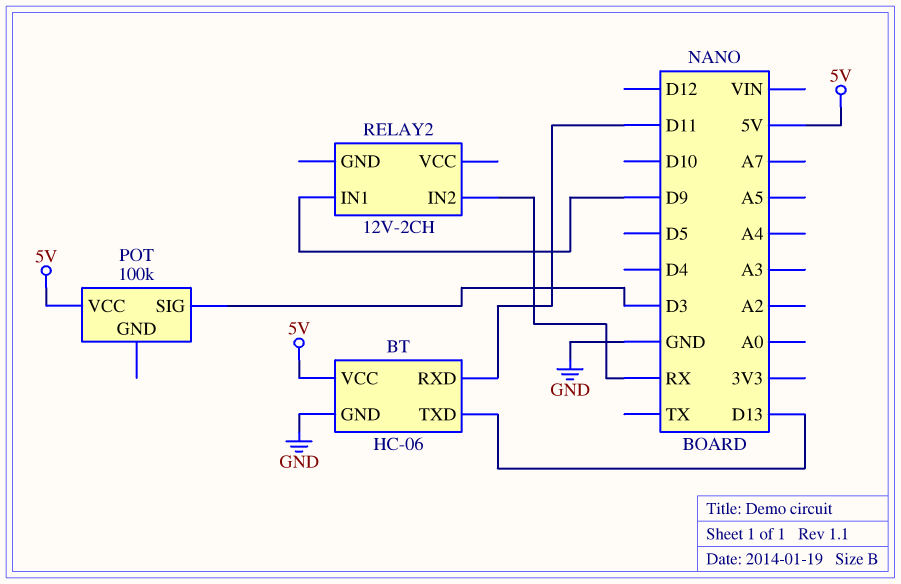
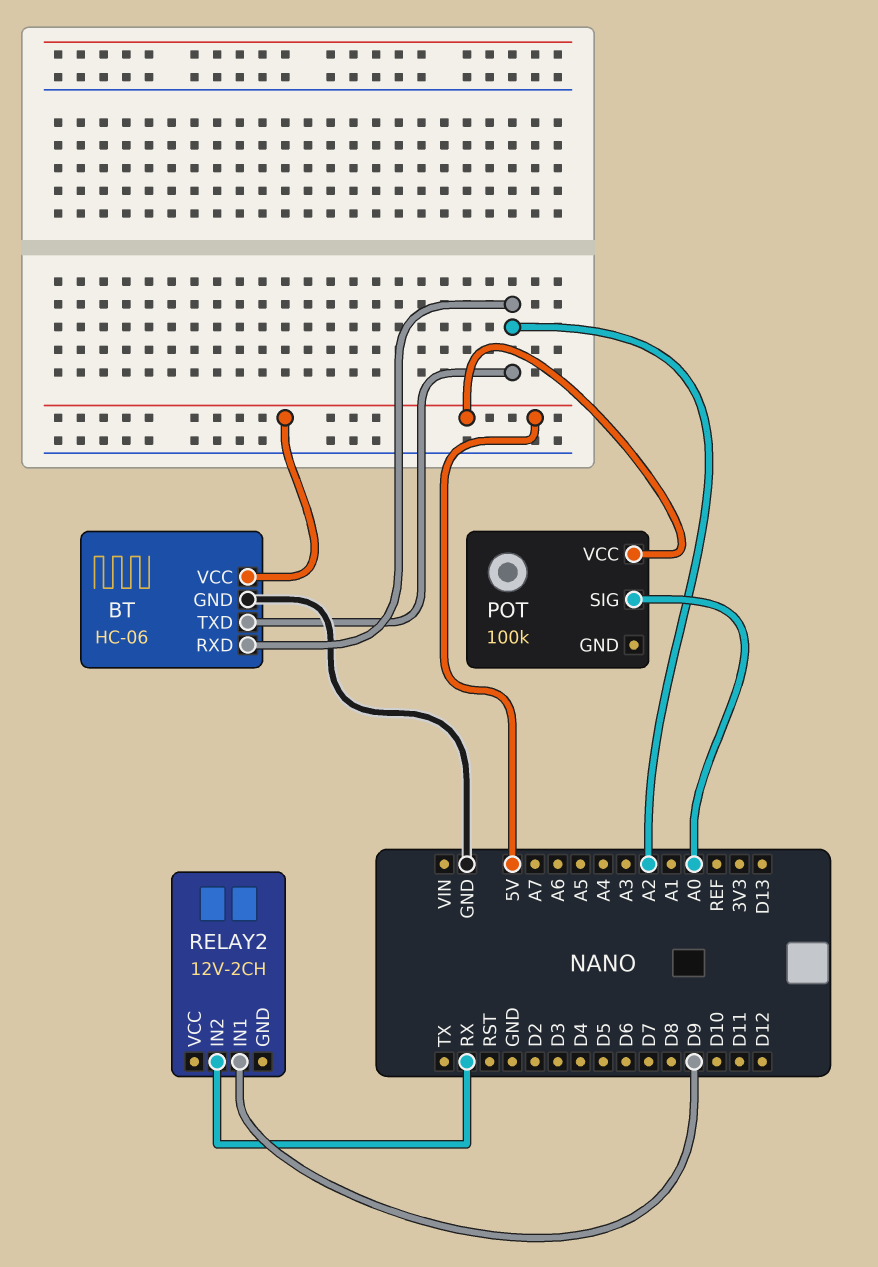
BT pin RXD: D11 -> A2
BT pin TXD: D13 -> A2
POT pin SIG: D3 -> A0

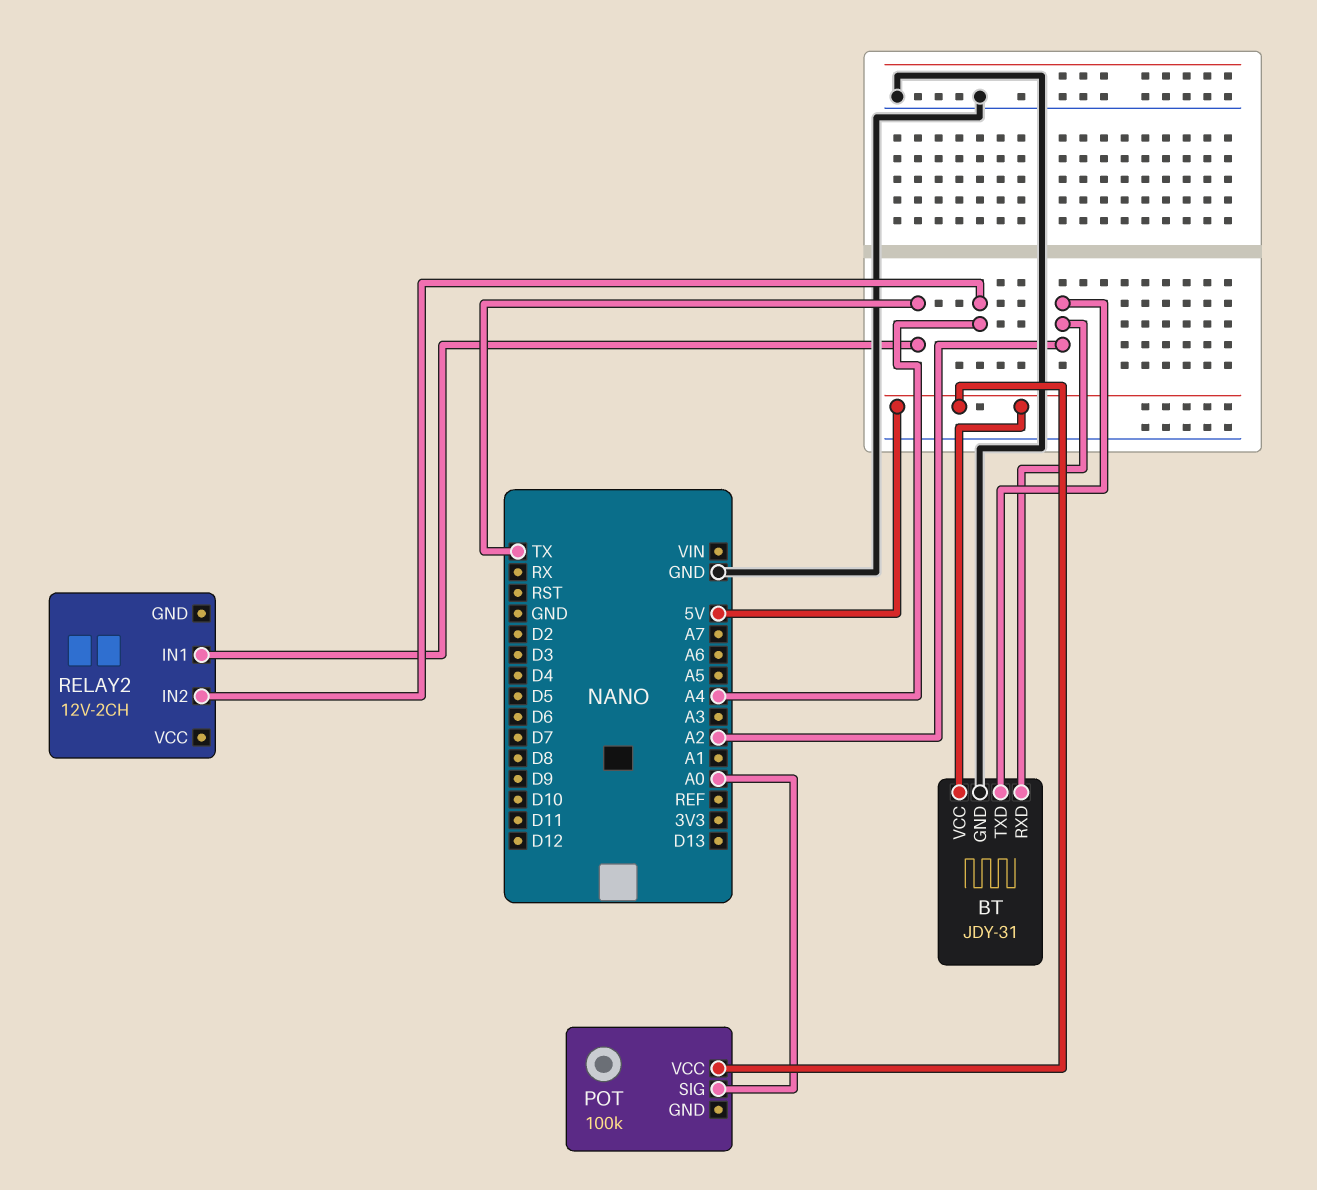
BT: HC-06 -> JDY-31
RELAY2 pin IN1: D9 -> TX
RELAY2 pin IN2: RX -> A4

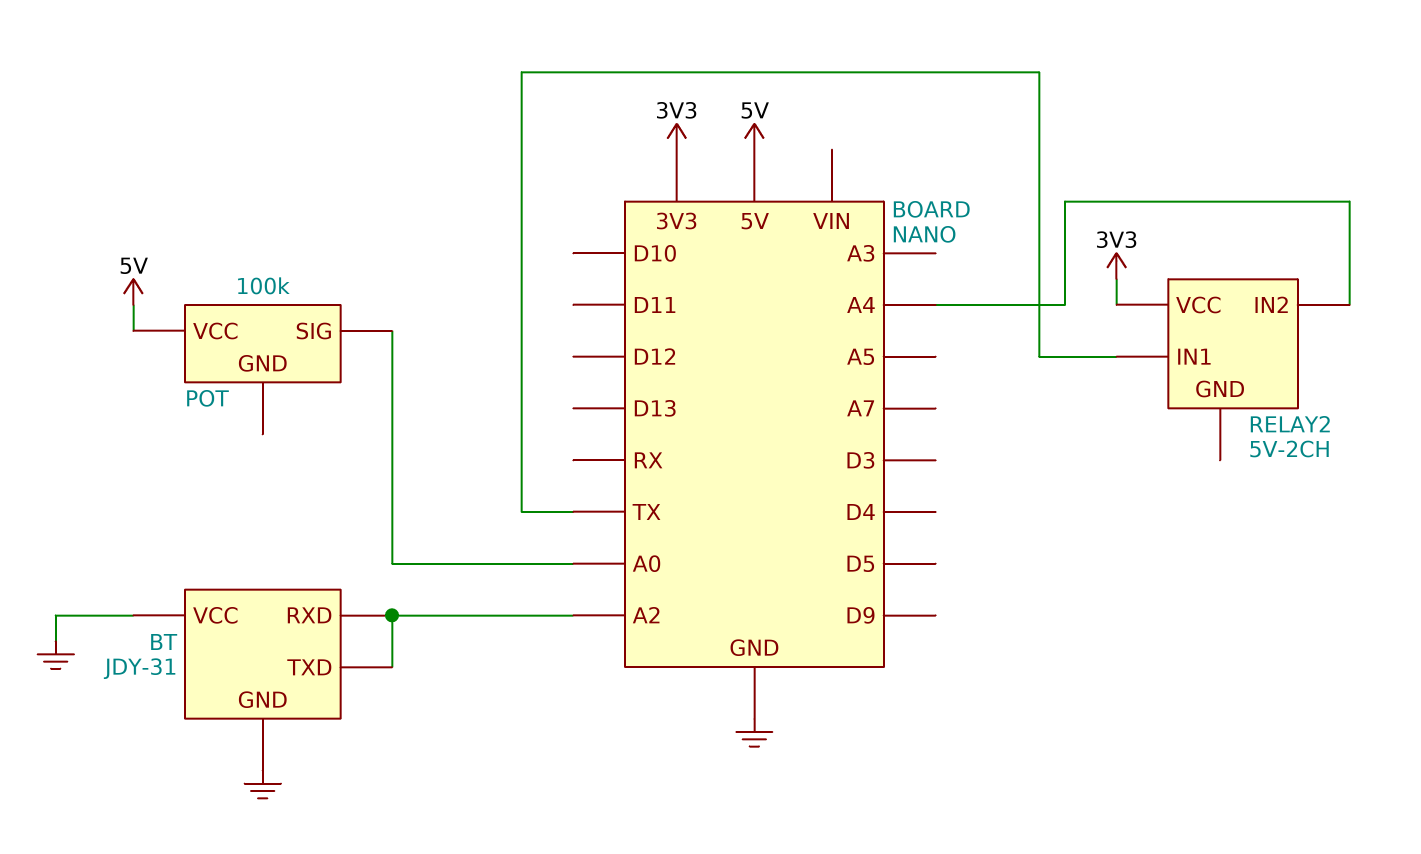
BT pin VCC: 5V -> GND
RELAY2: 12V-2CH -> 5V-2CH
RELAY2 pin VCC: none -> 3V3

